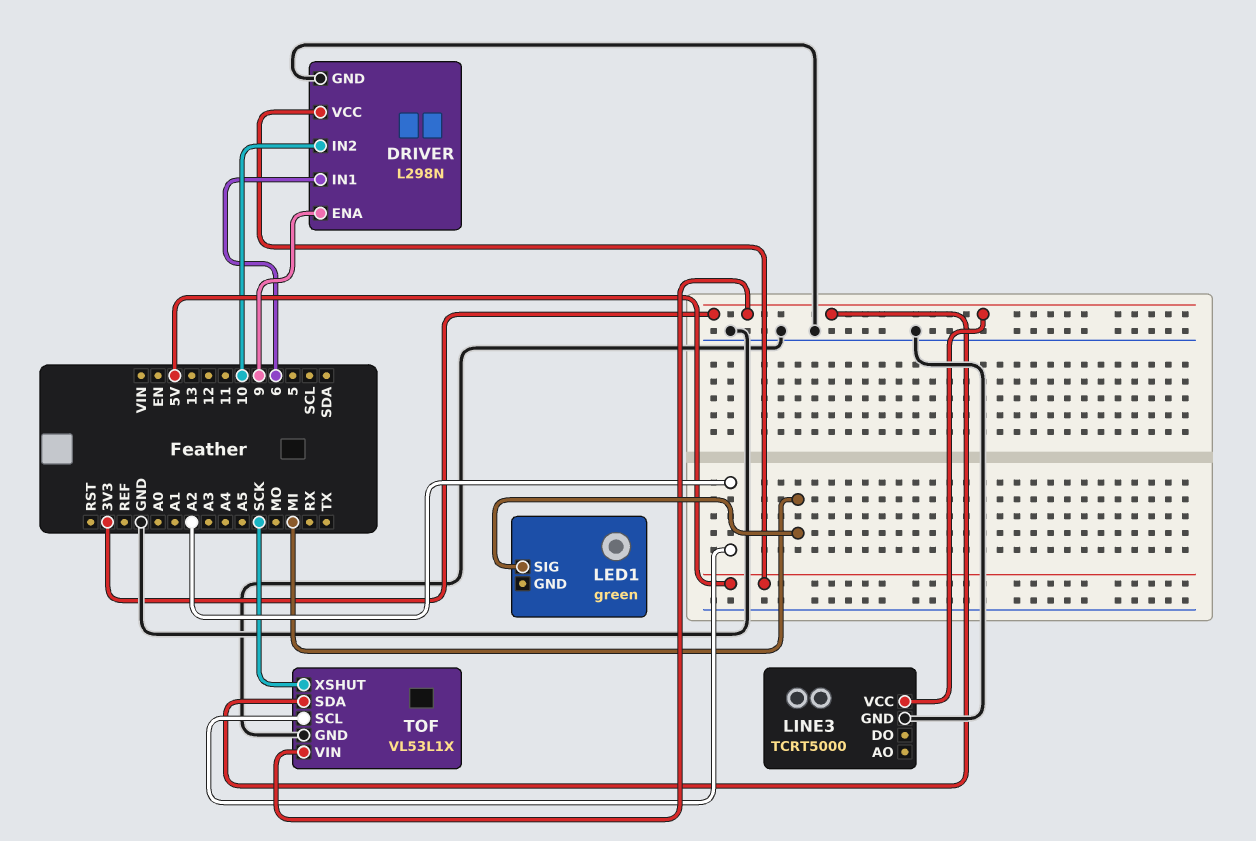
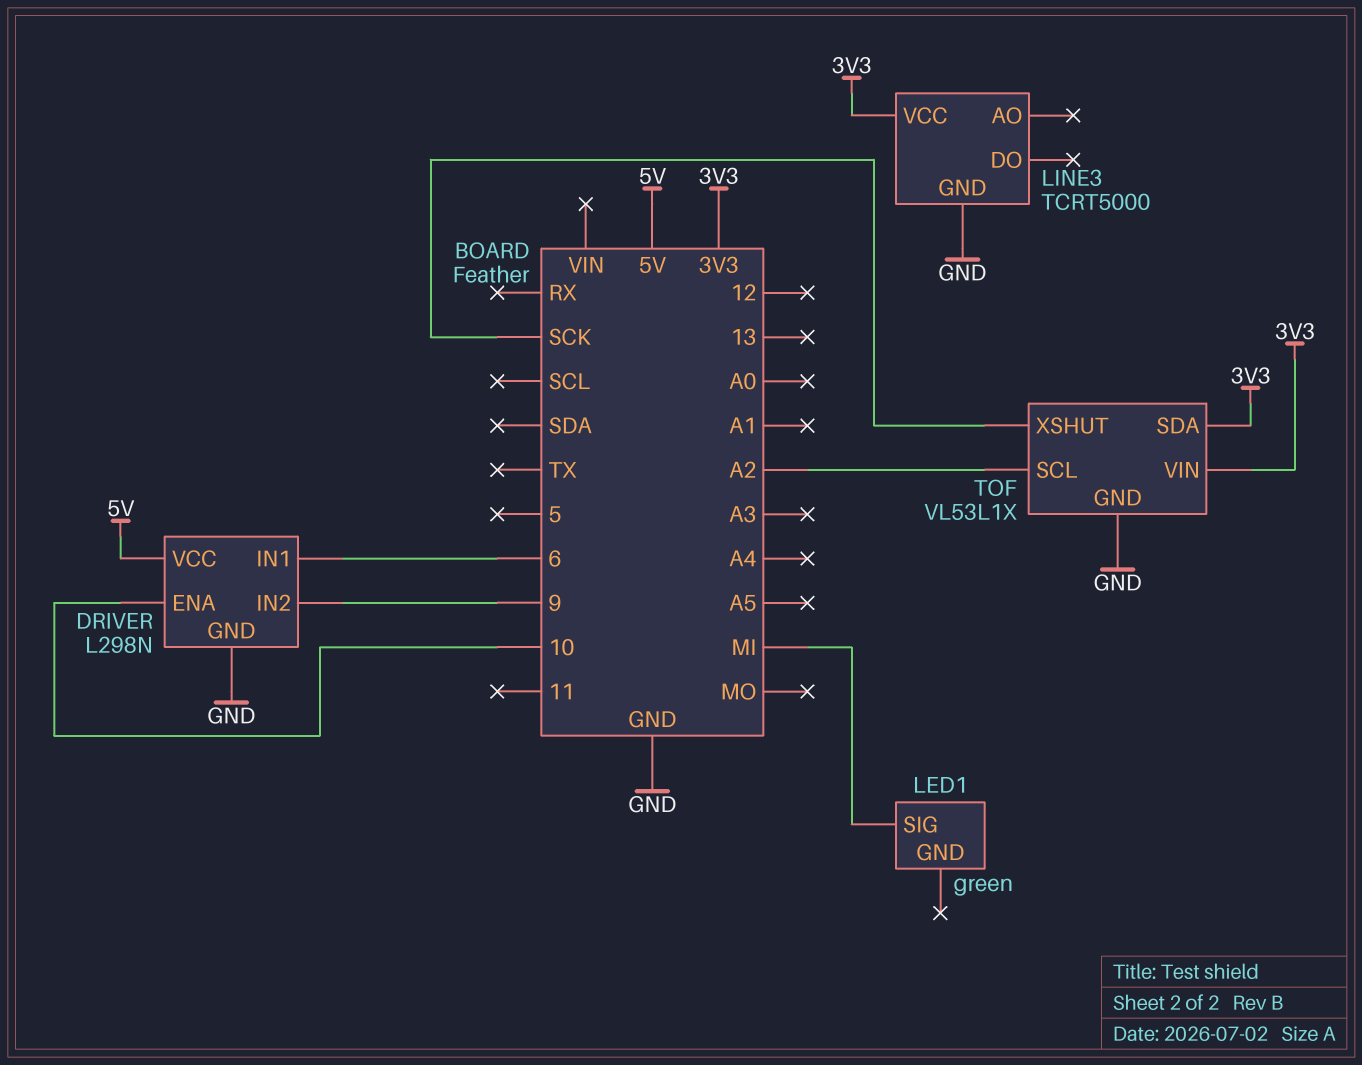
DRIVER pin ENA: 9 -> 10
DRIVER pin IN2: 10 -> 9

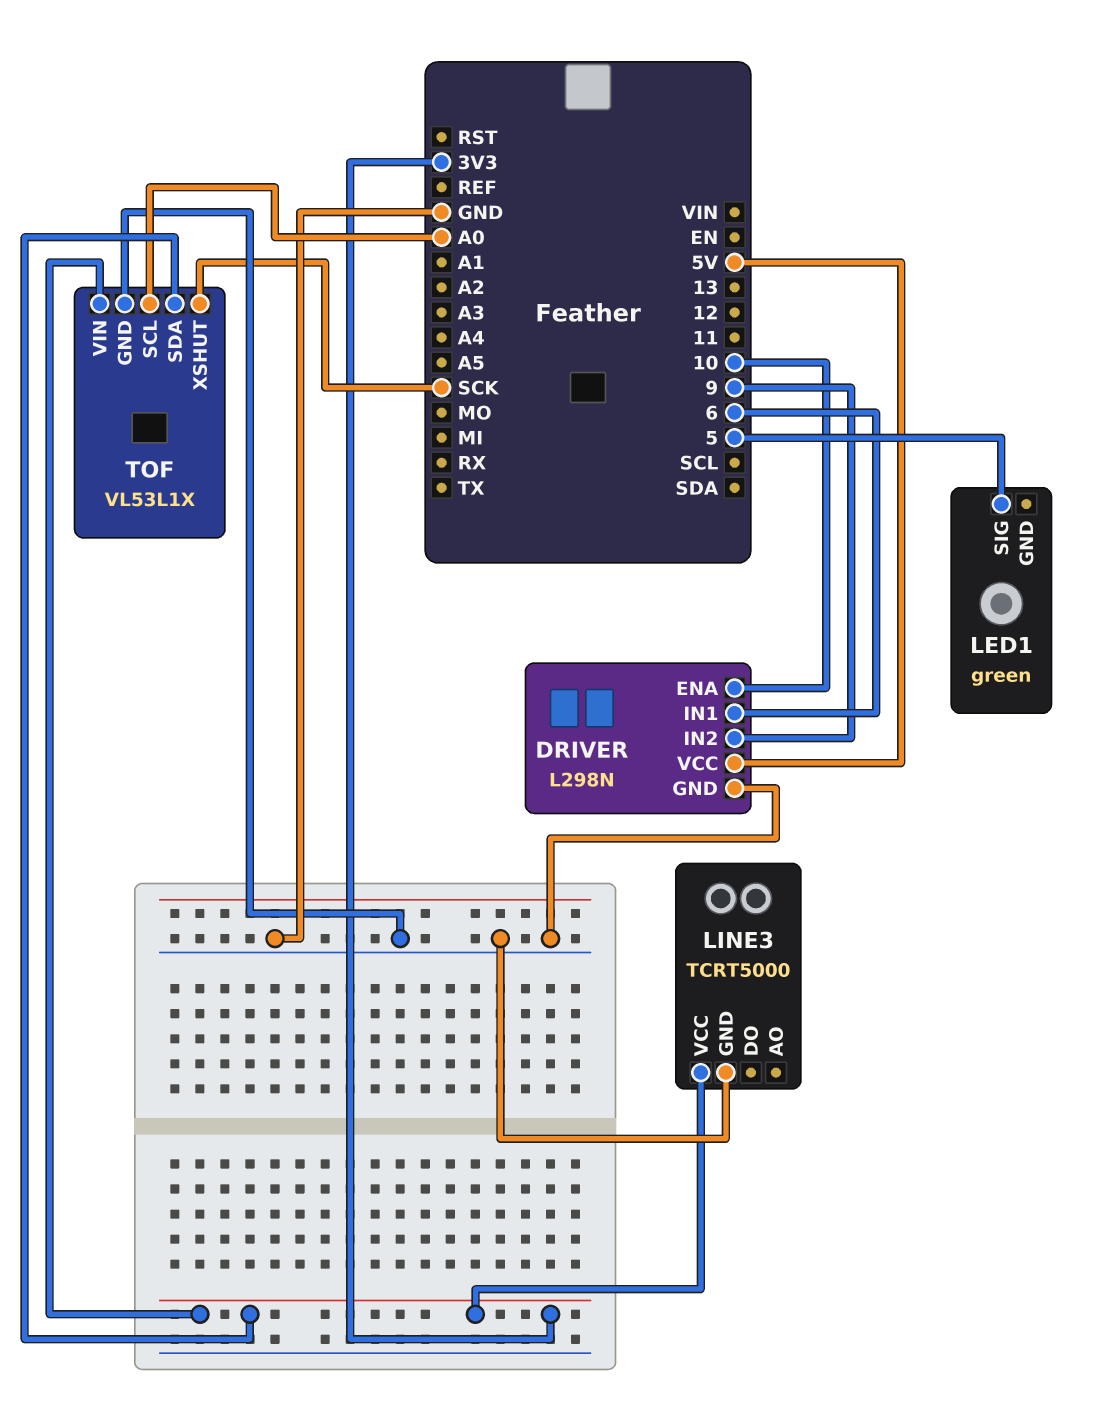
LED1 pin SIG: MI -> 5
TOF pin SCL: A2 -> A0

